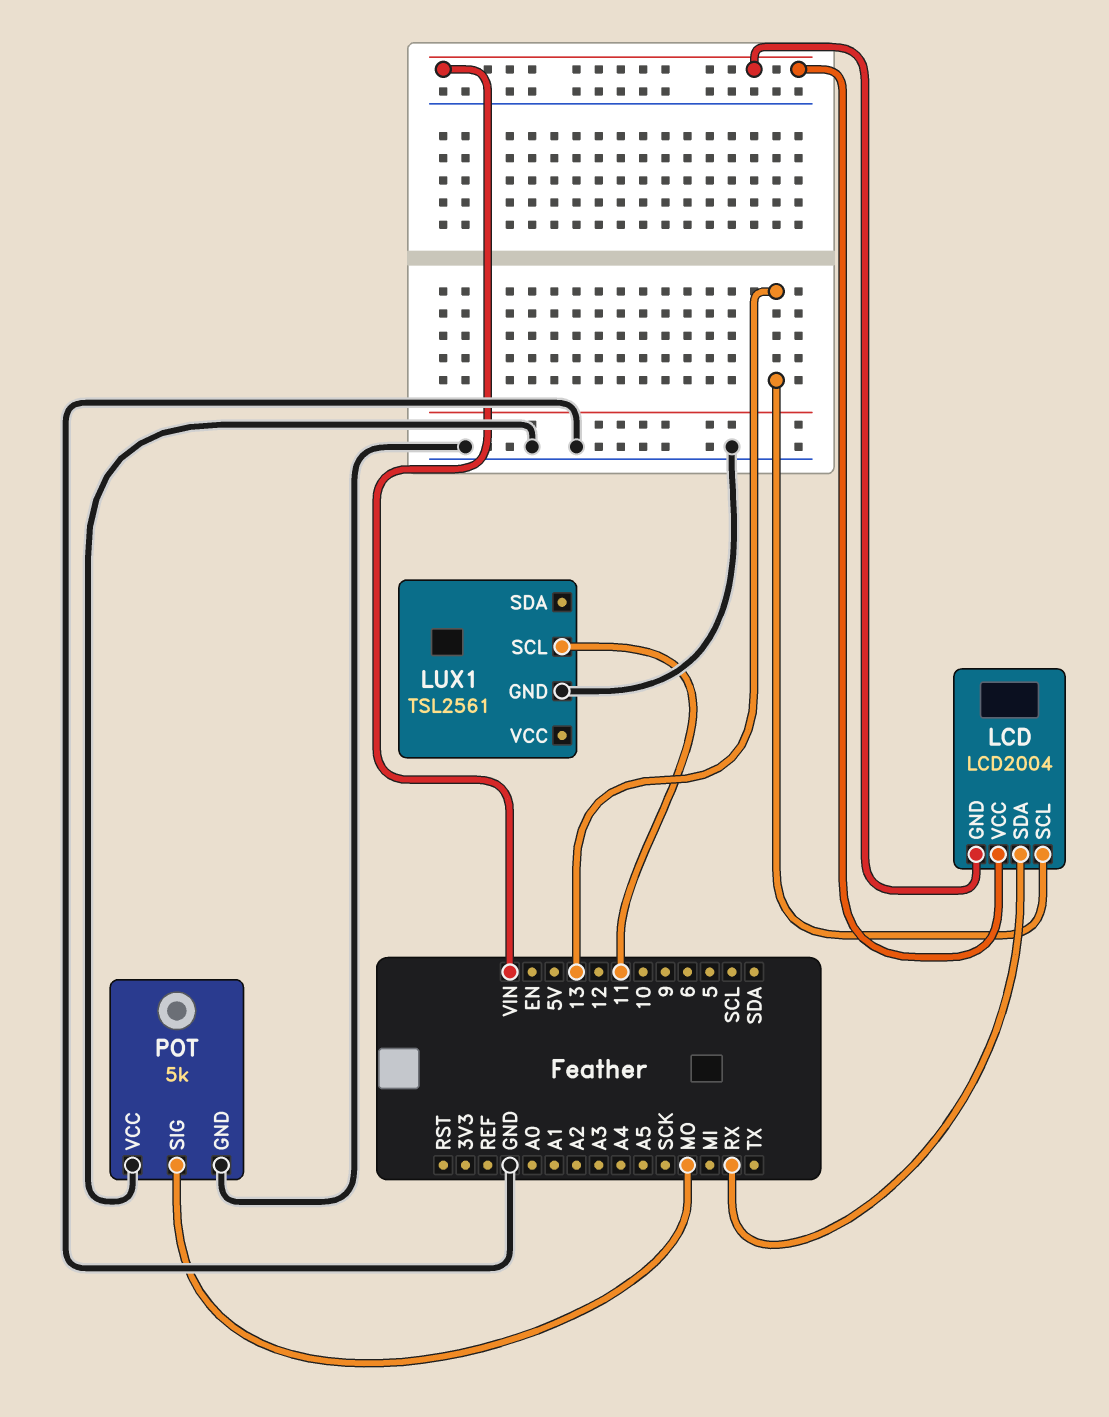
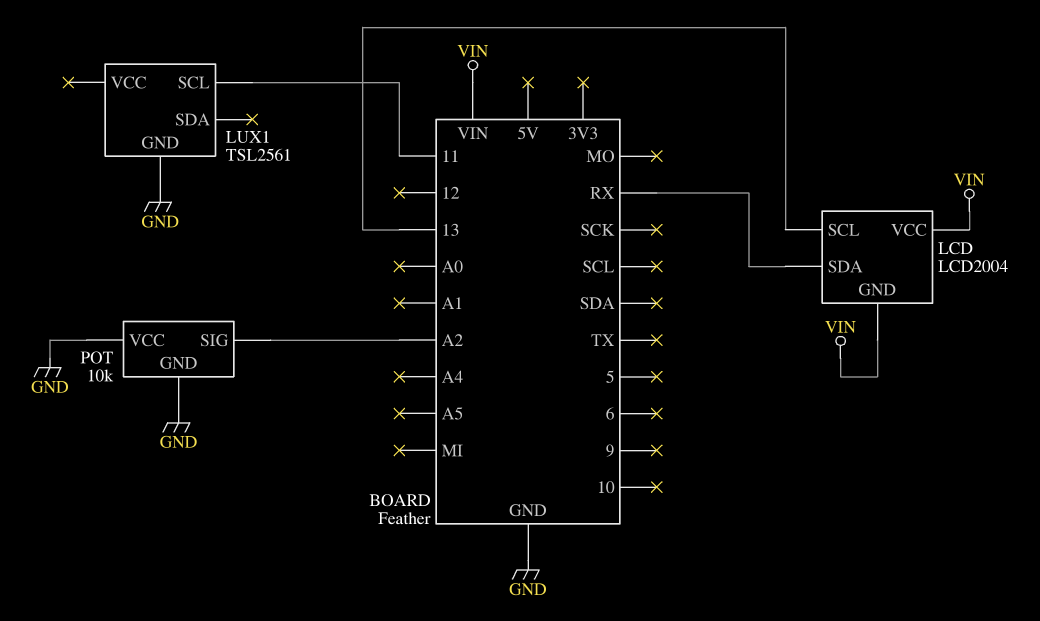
POT: 5k -> 10k
POT pin SIG: MO -> A2

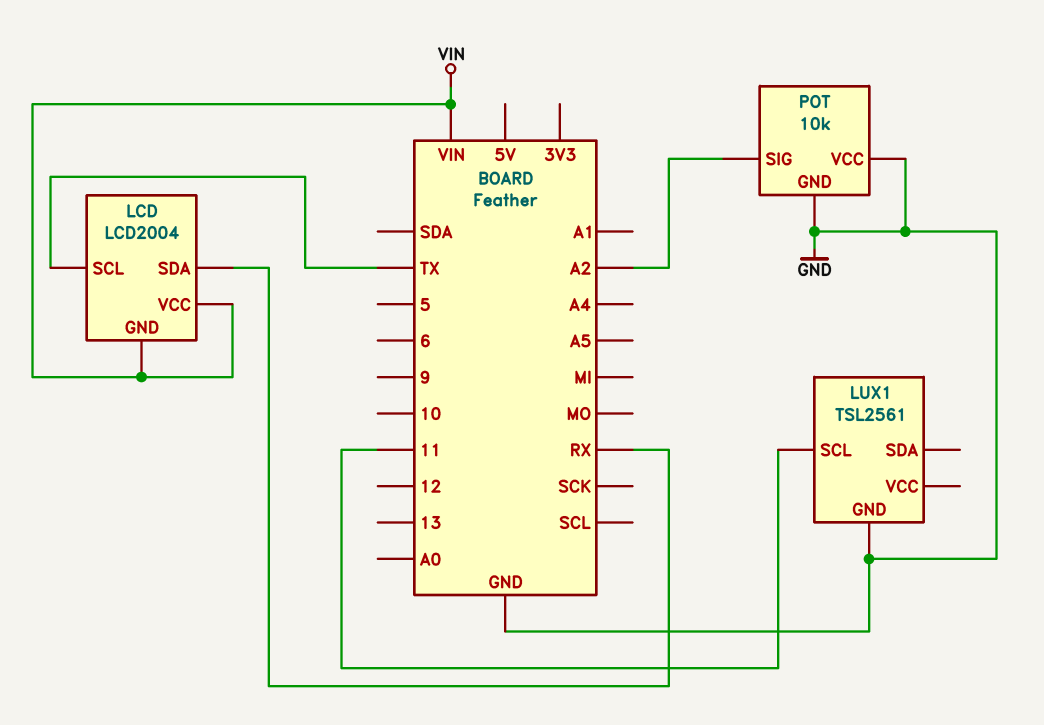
LCD pin SCL: 13 -> TX

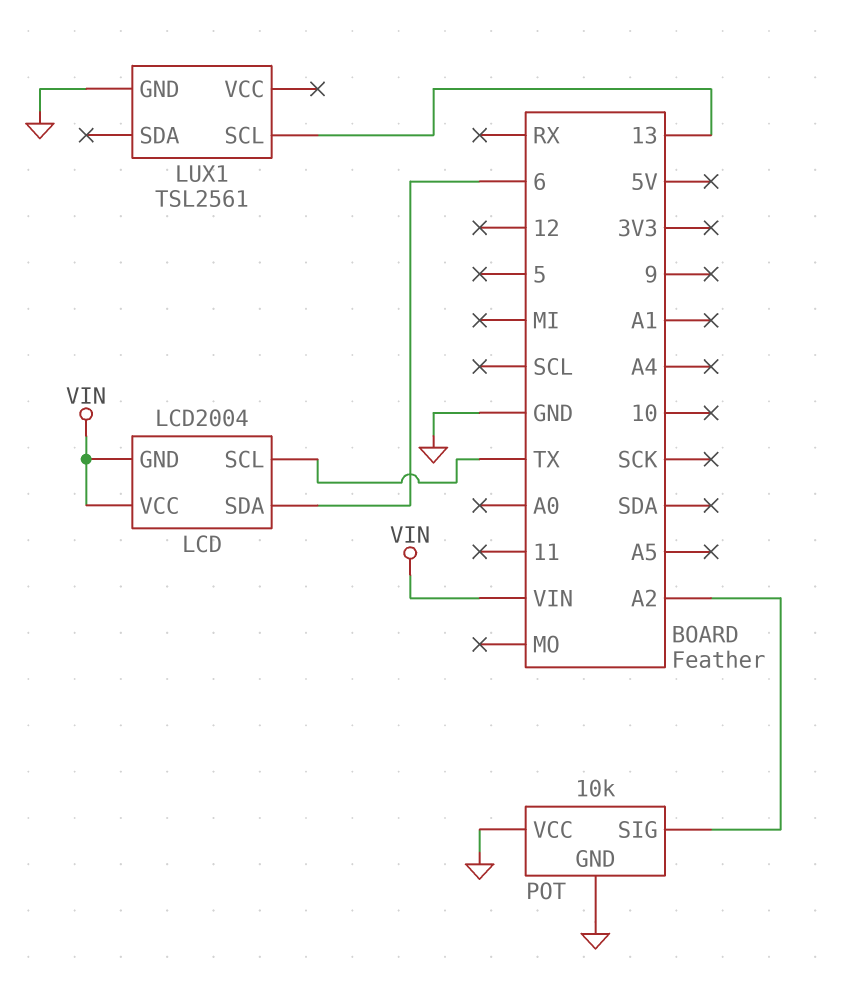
LCD pin SDA: RX -> 6
LUX1 pin SCL: 11 -> 13

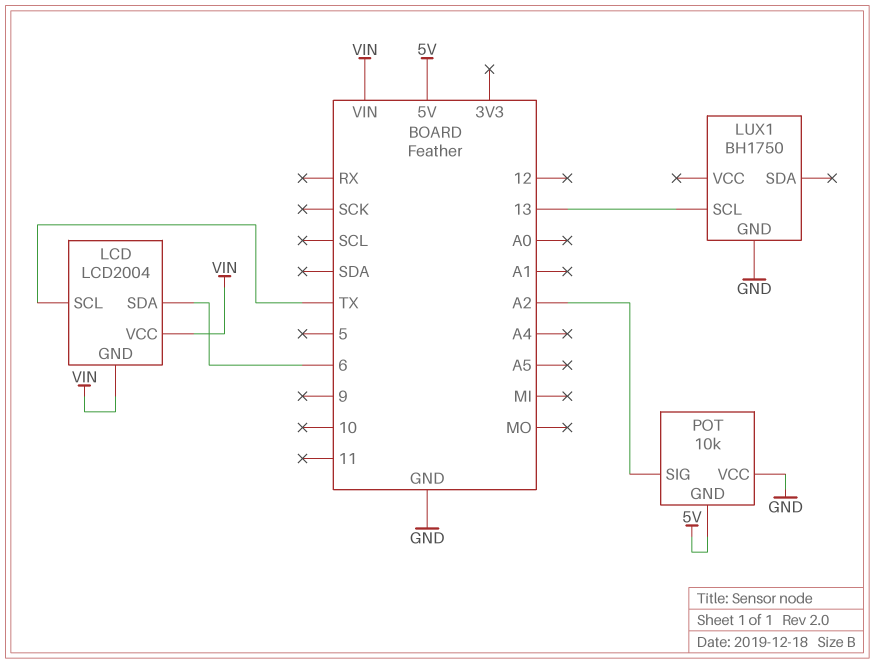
LUX1: TSL2561 -> BH1750
POT pin GND: GND -> 5V

